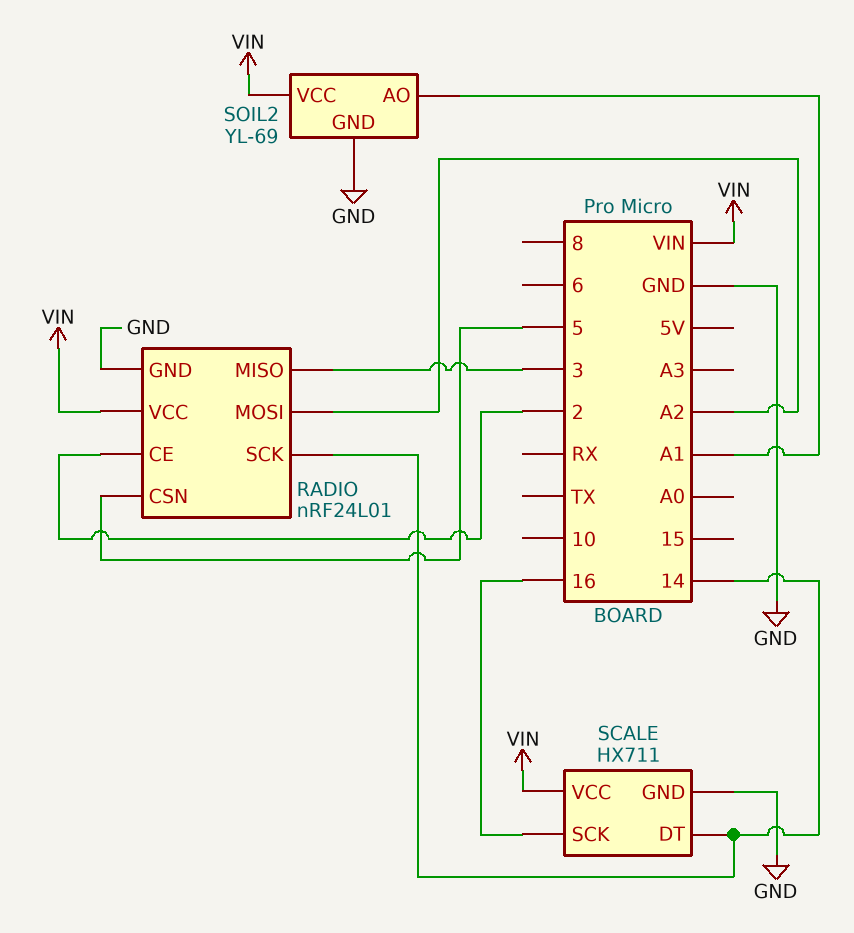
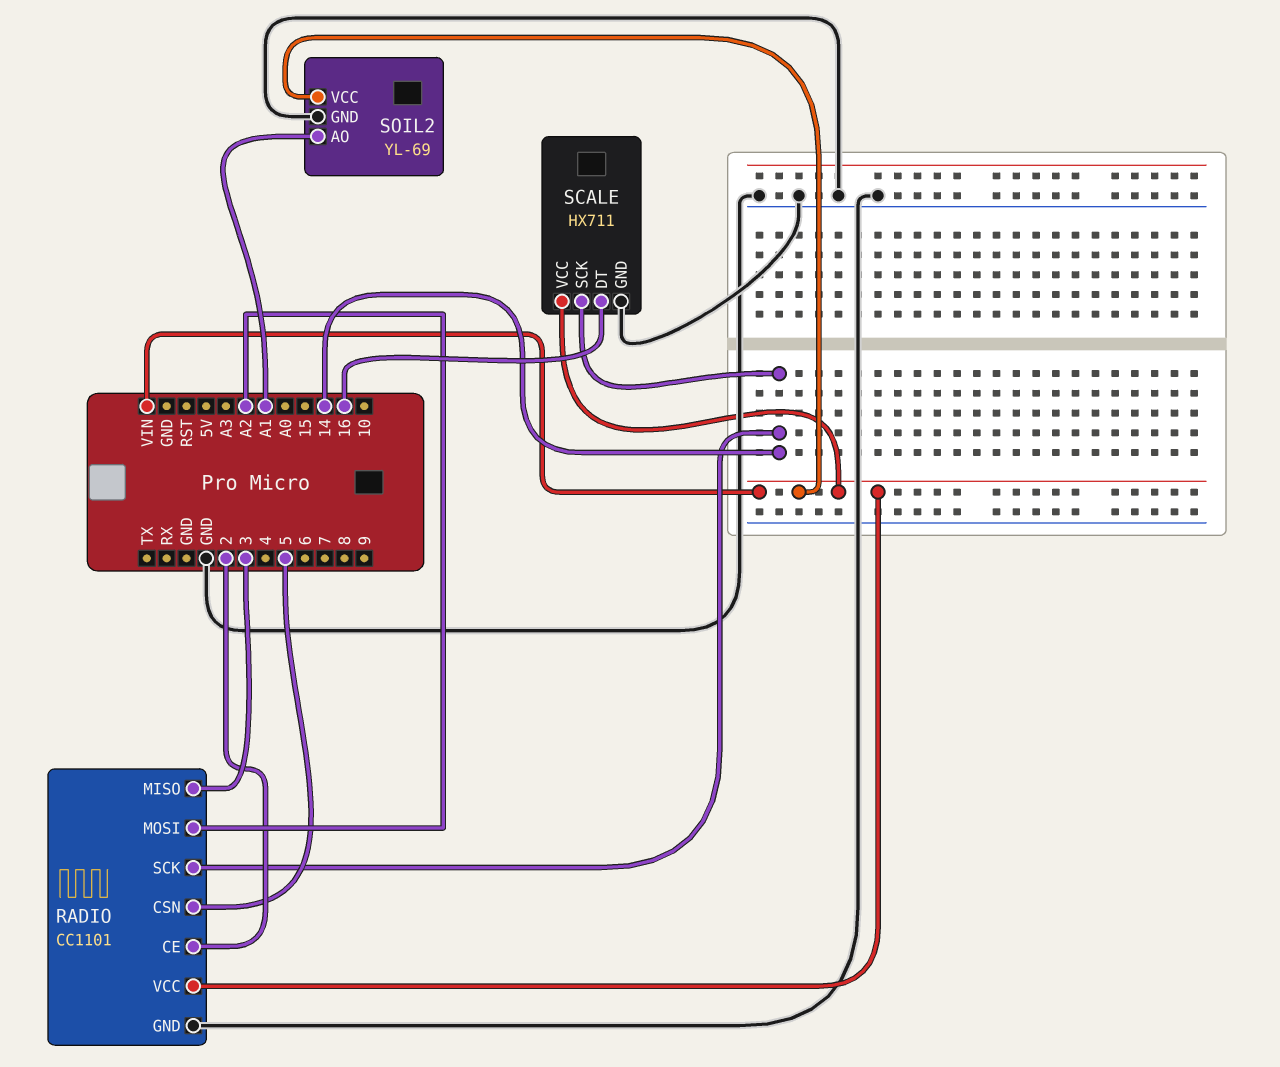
RADIO: nRF24L01 -> CC1101
SCALE pin DT: 14 -> 16
SCALE pin SCK: 16 -> 14

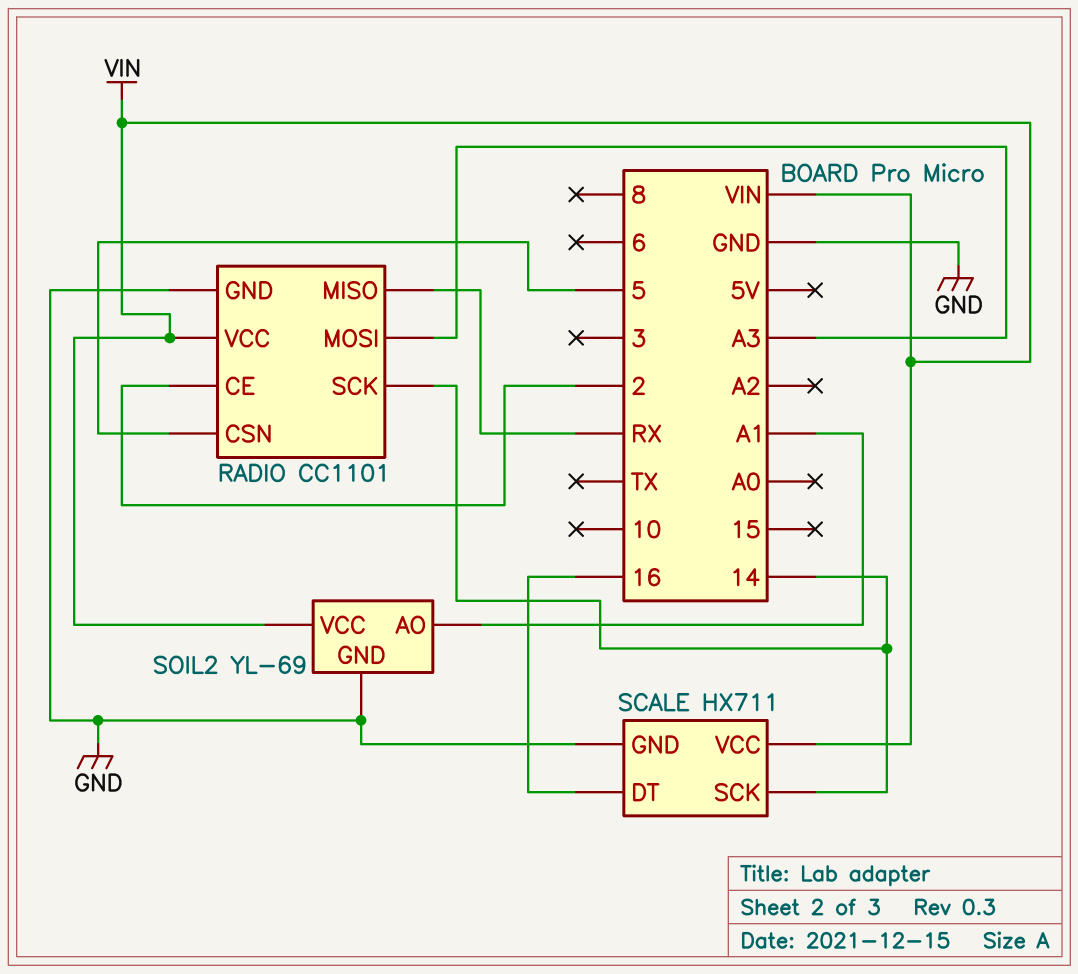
RADIO pin MISO: 3 -> RX
RADIO pin MOSI: A2 -> A3

